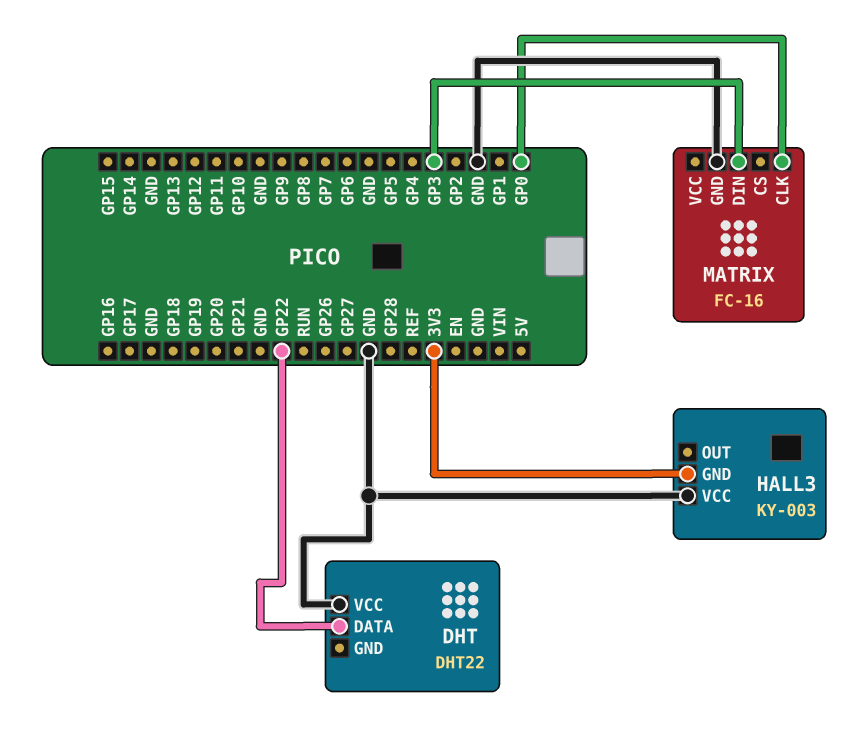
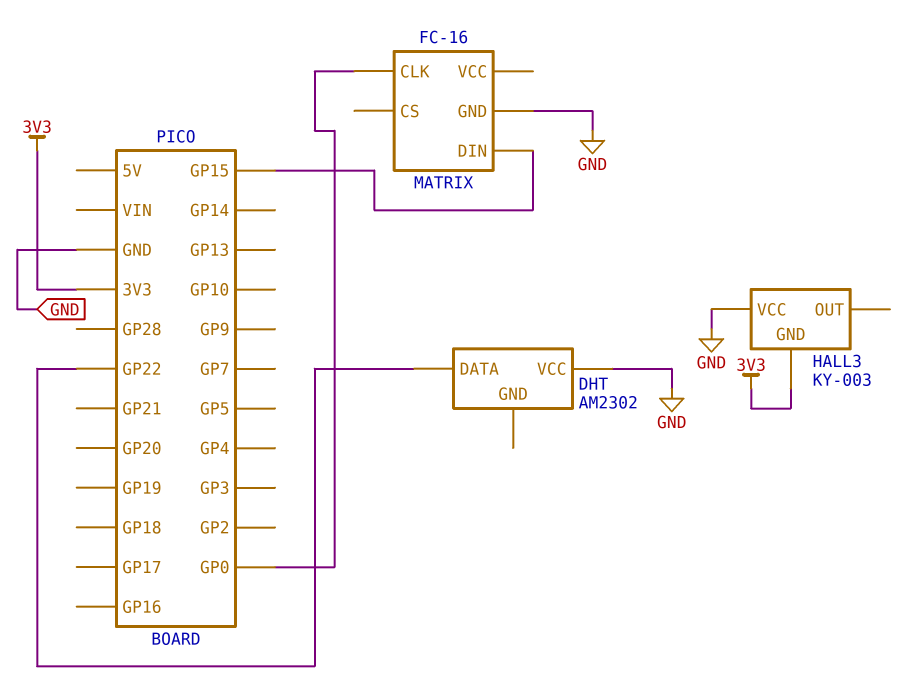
DHT: DHT22 -> AM2302
MATRIX pin DIN: GP3 -> GP15

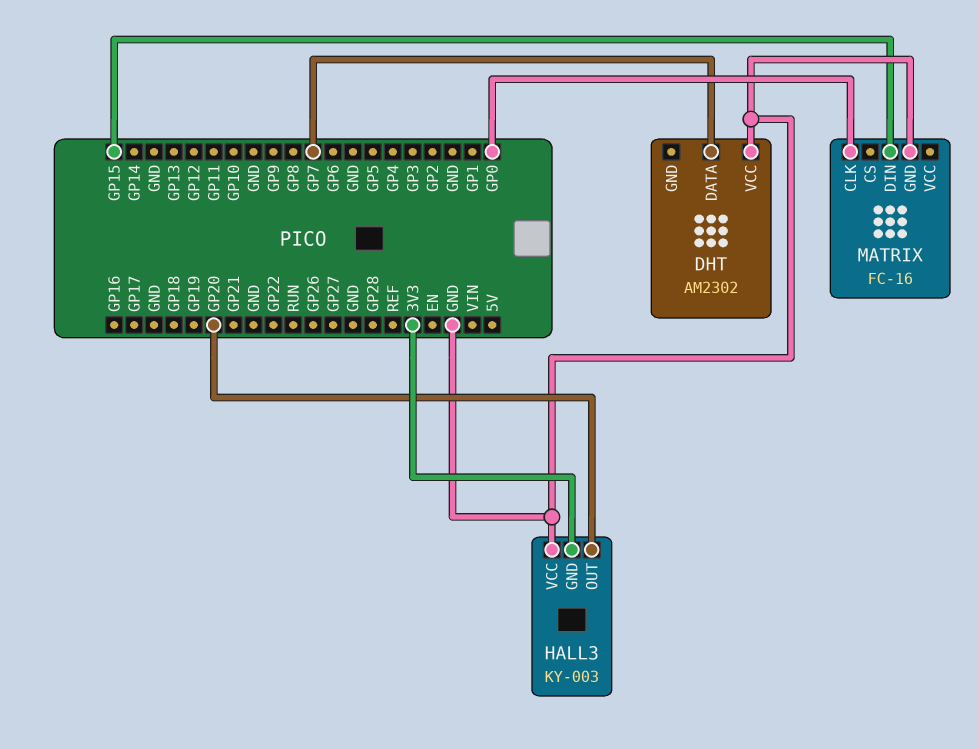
DHT pin DATA: GP22 -> GP7
HALL3 pin OUT: none -> GP20

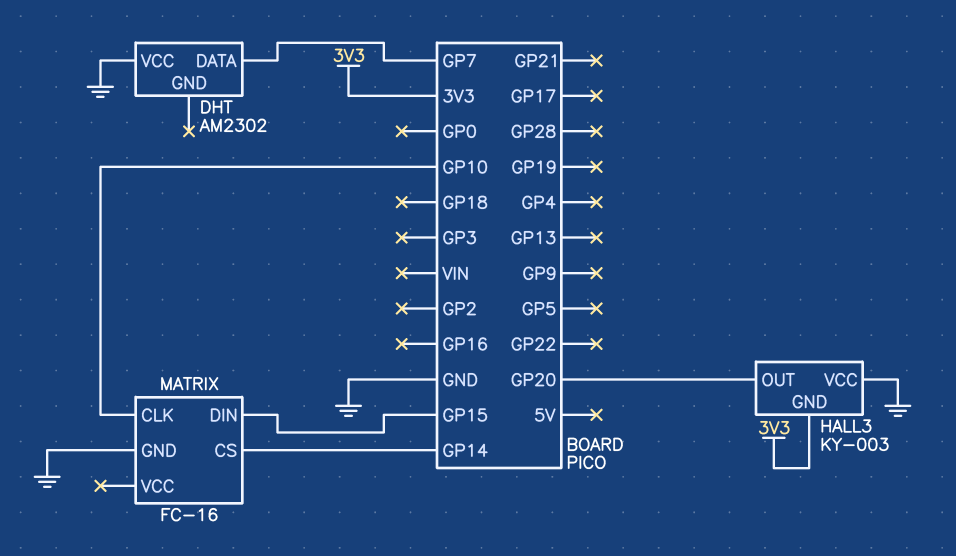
MATRIX pin CLK: GP0 -> GP10
MATRIX pin CS: none -> GP14

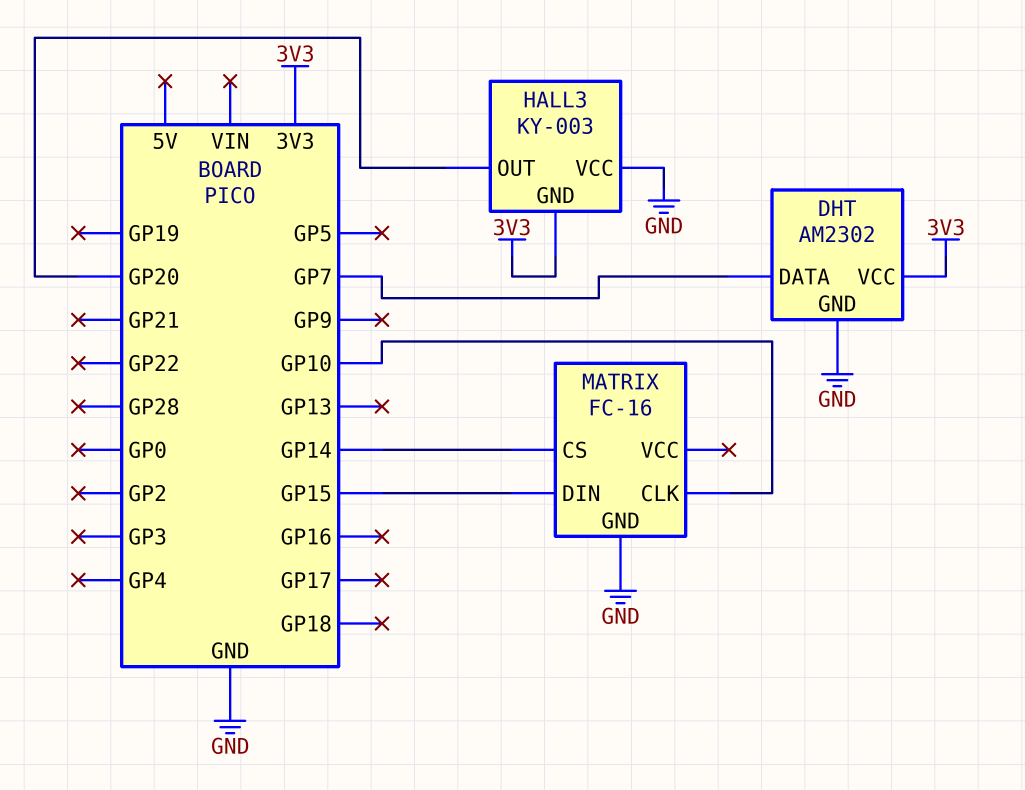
DHT pin GND: none -> GND
DHT pin VCC: GND -> 3V3

